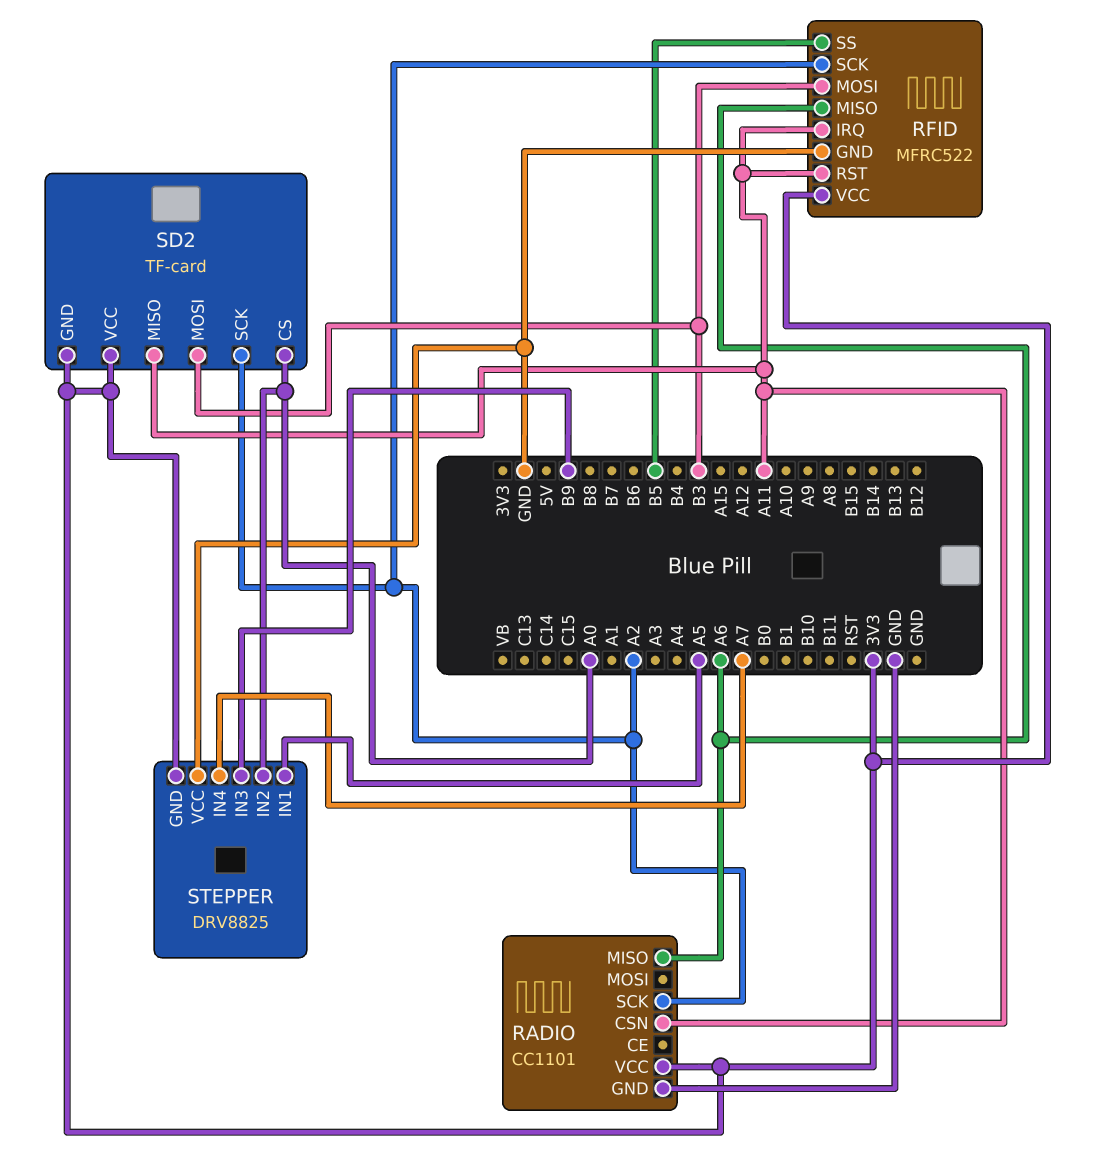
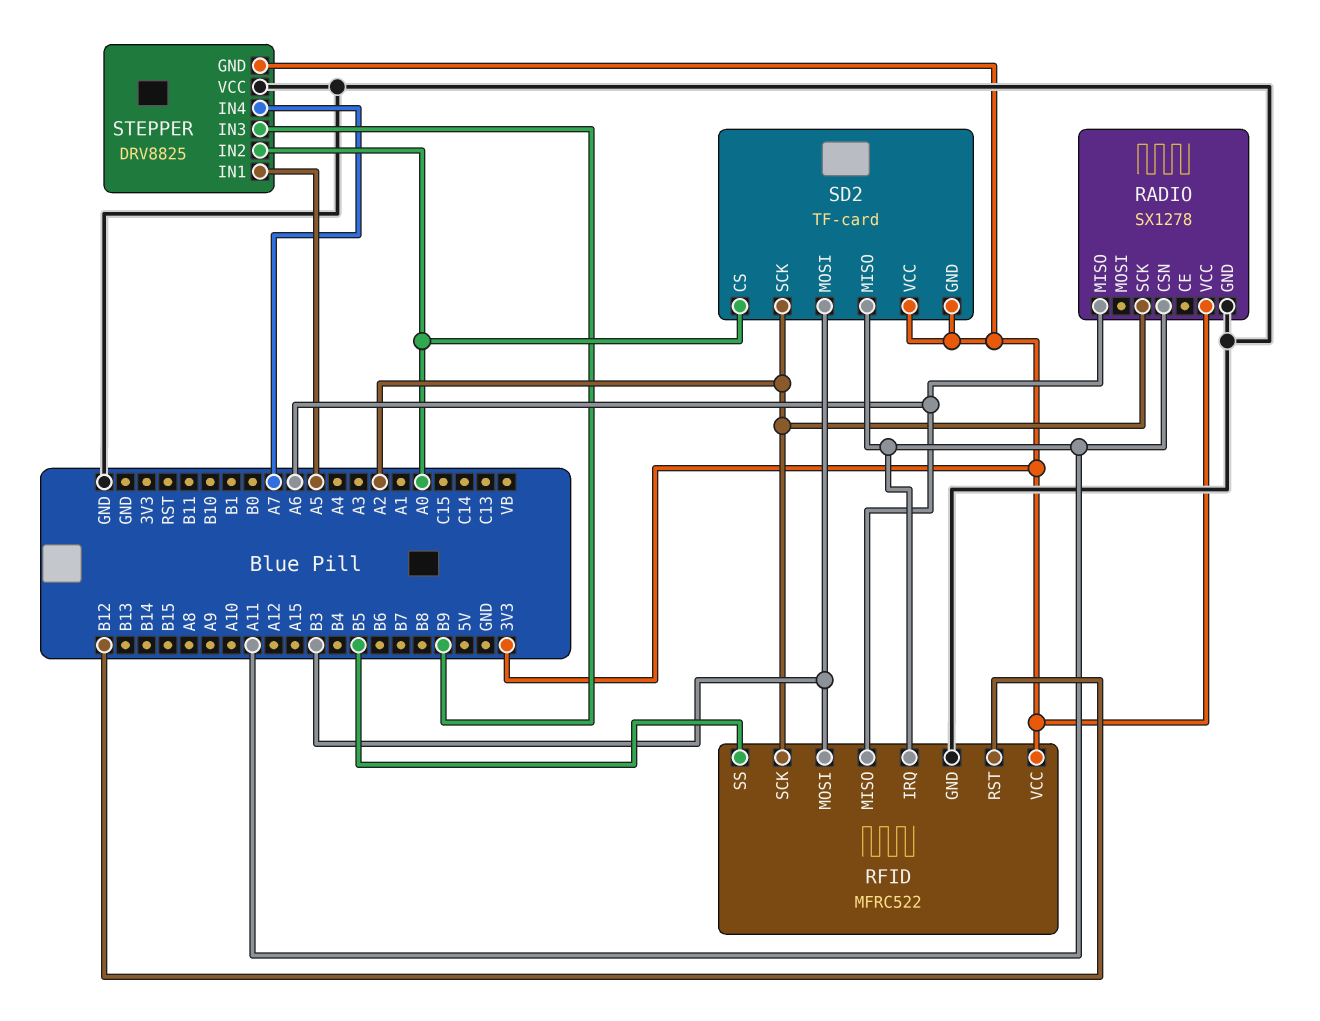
RADIO: CC1101 -> SX1278
RFID pin RST: A11 -> B12

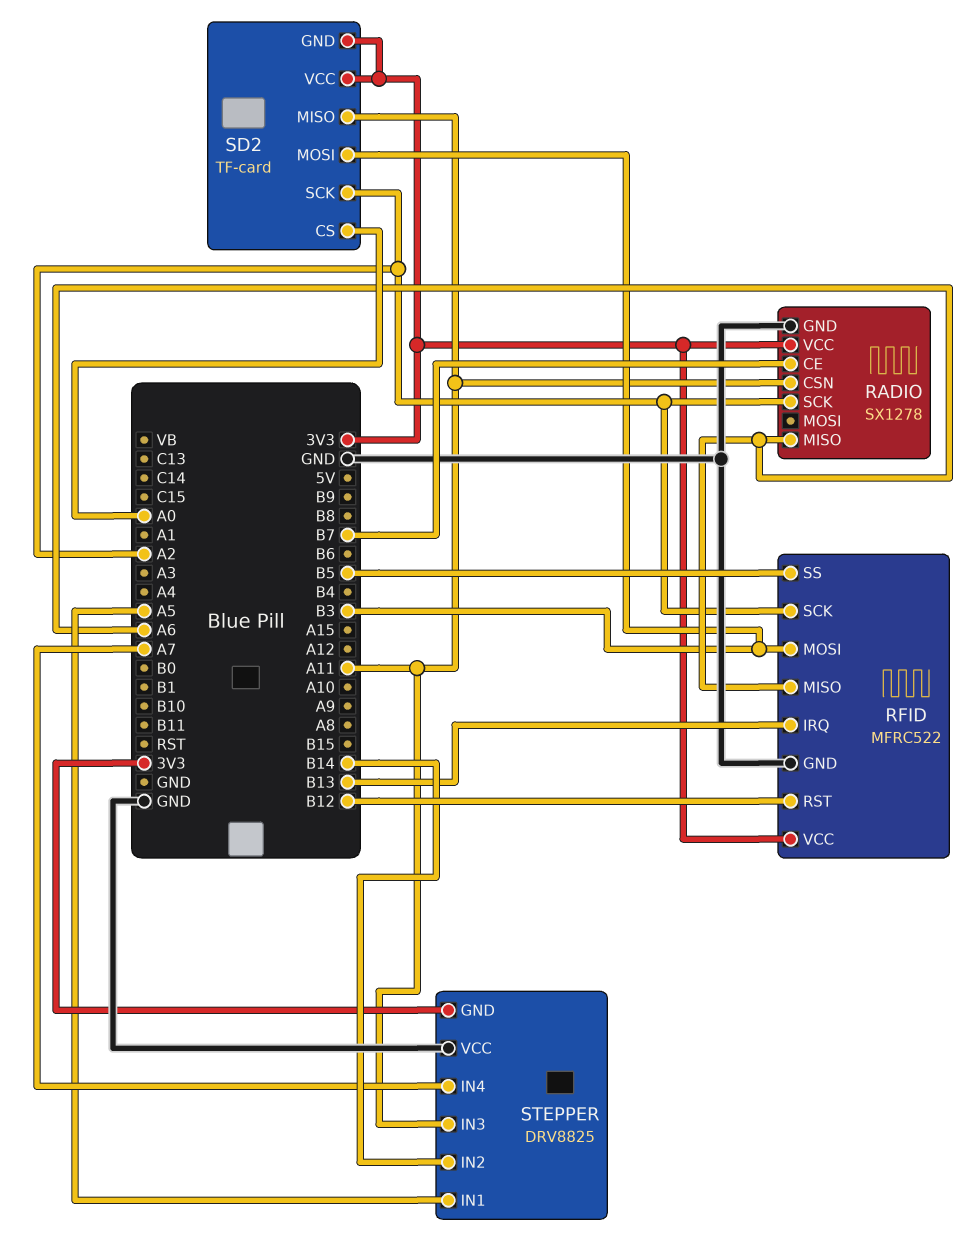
RADIO pin CE: none -> B7
RFID pin IRQ: A11 -> B13
STEPPER pin IN2: A0 -> B14
STEPPER pin IN3: B9 -> A11

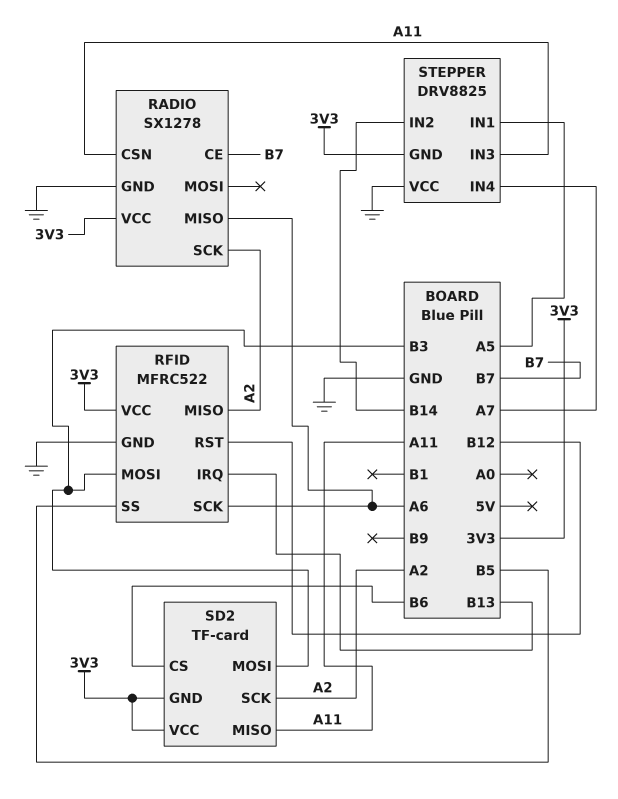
RFID pin MISO: A6 -> A2
RFID pin SCK: A2 -> A6
SD2 pin CS: A0 -> B6

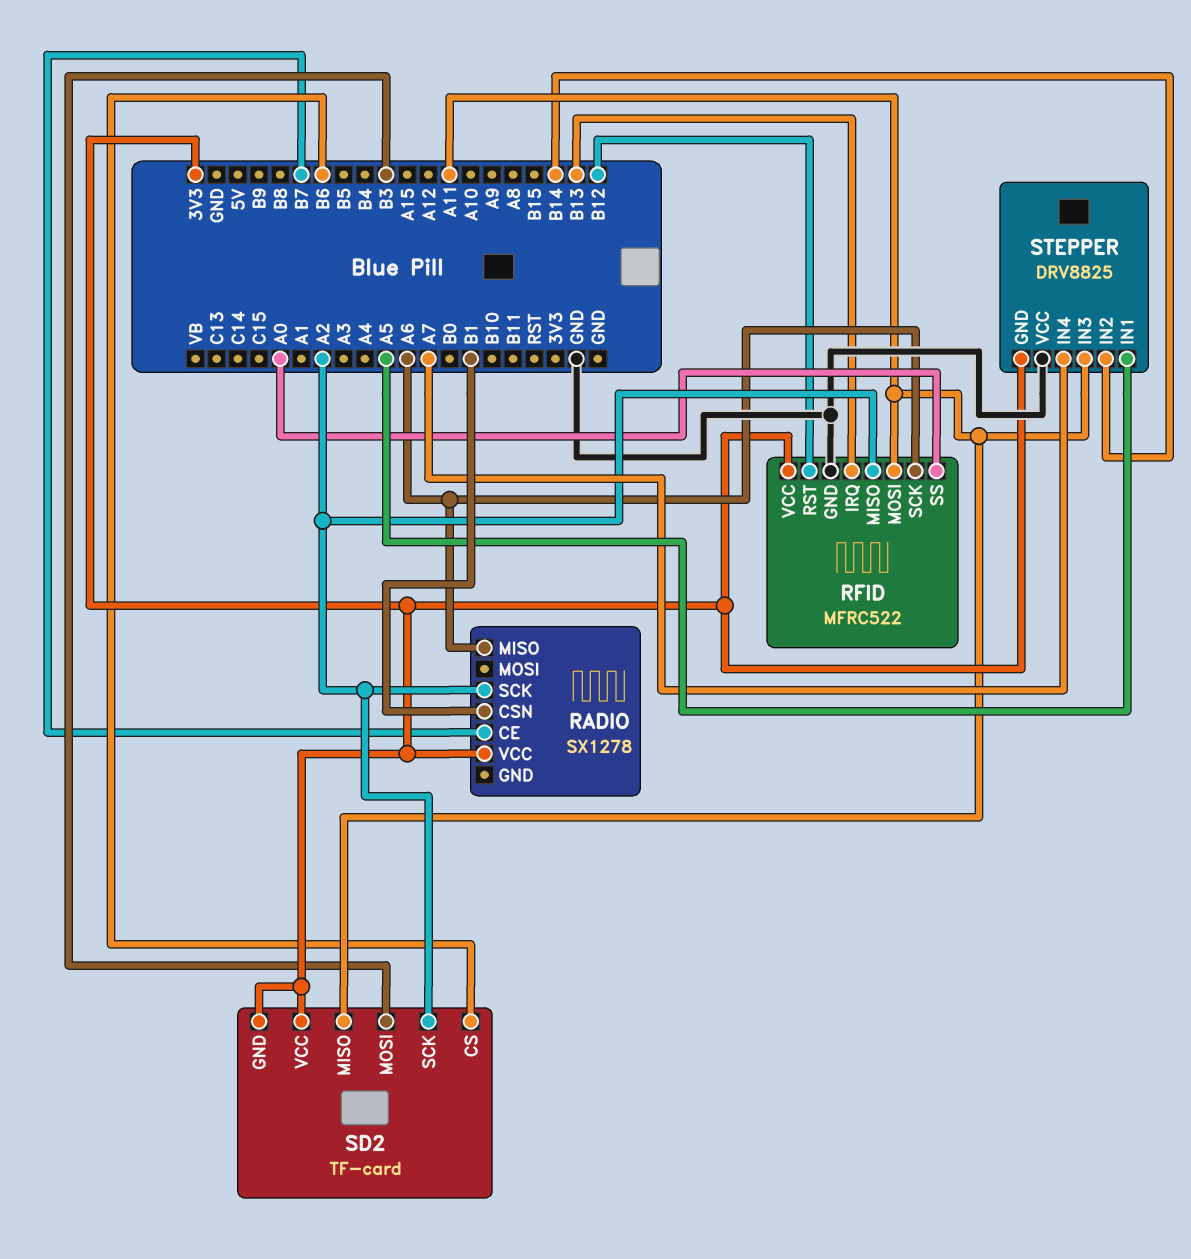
RADIO pin CSN: A11 -> B1
RADIO pin GND: GND -> none
RFID pin MOSI: B3 -> A11
RFID pin SS: B5 -> A0

